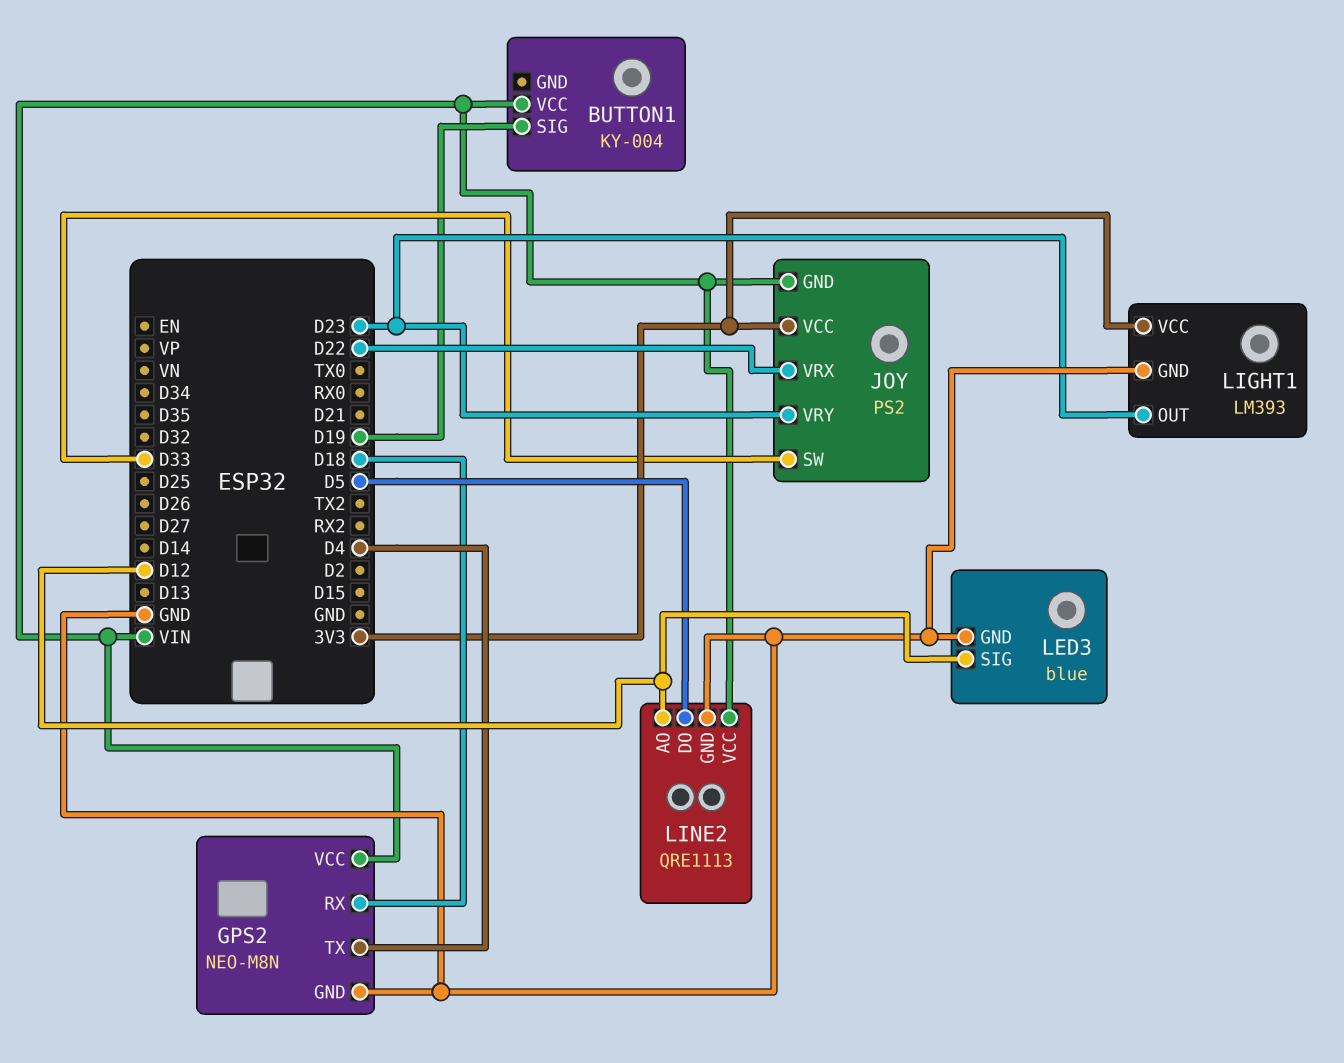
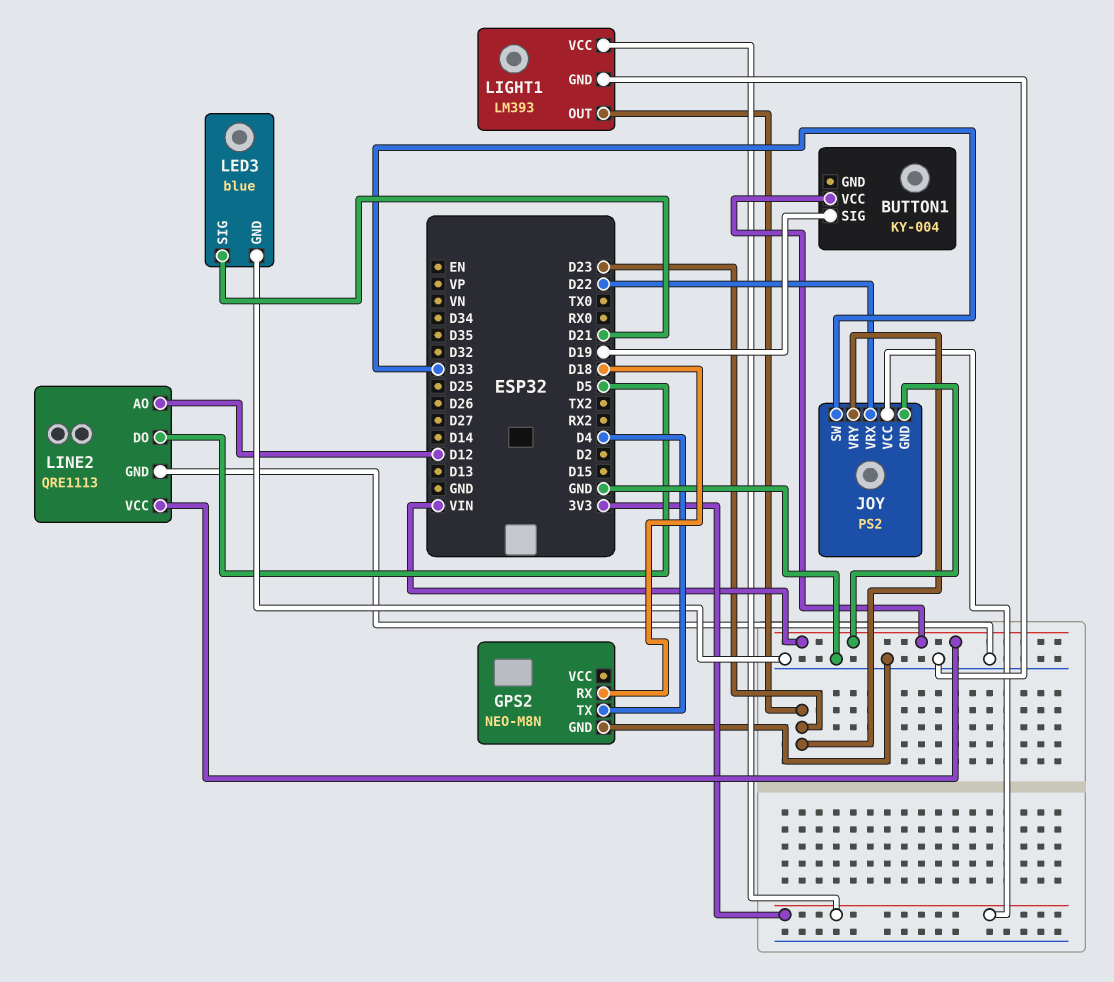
GPS2 pin VCC: VIN -> none
LED3 pin SIG: D12 -> D21

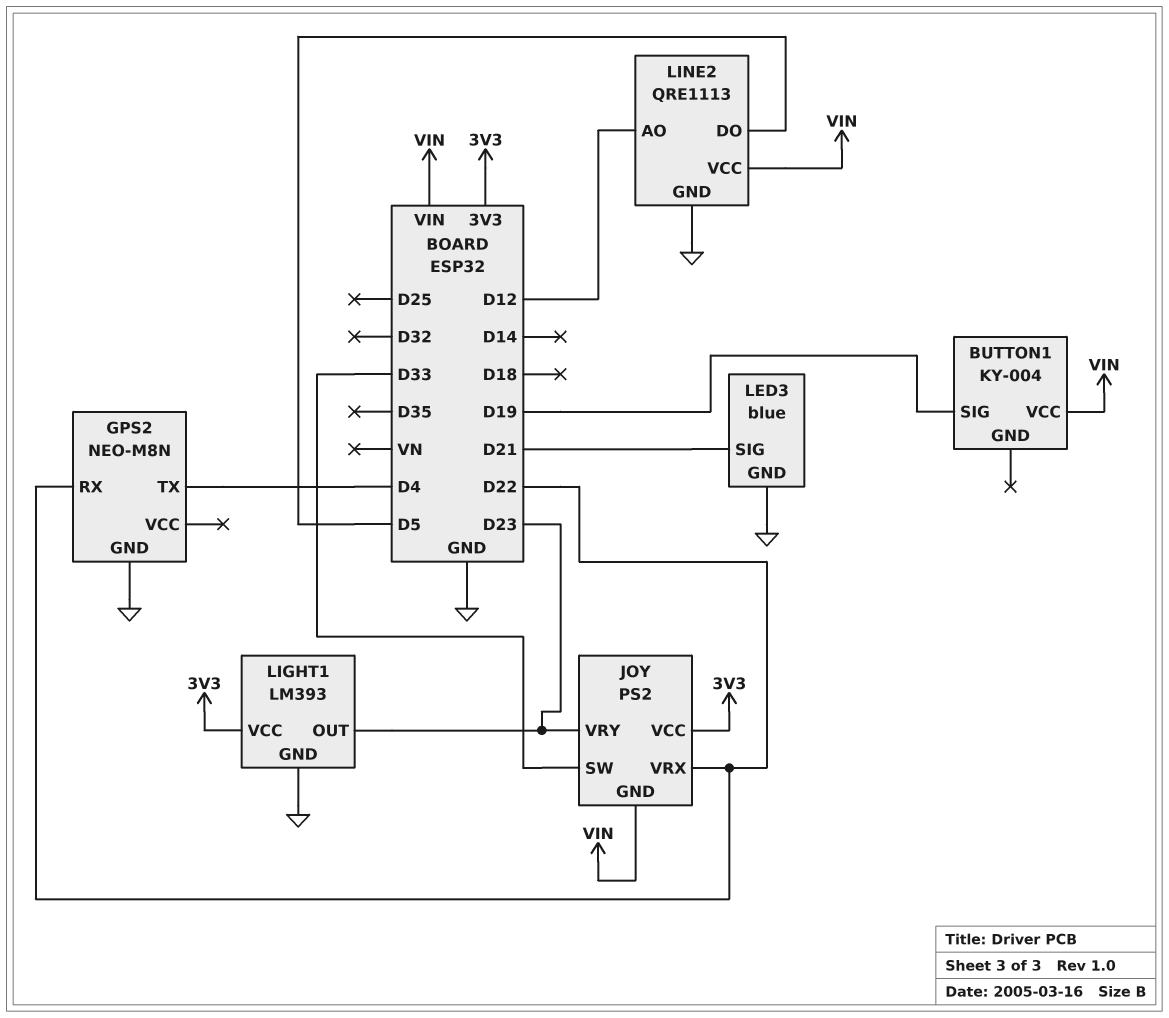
GPS2 pin RX: D18 -> D22

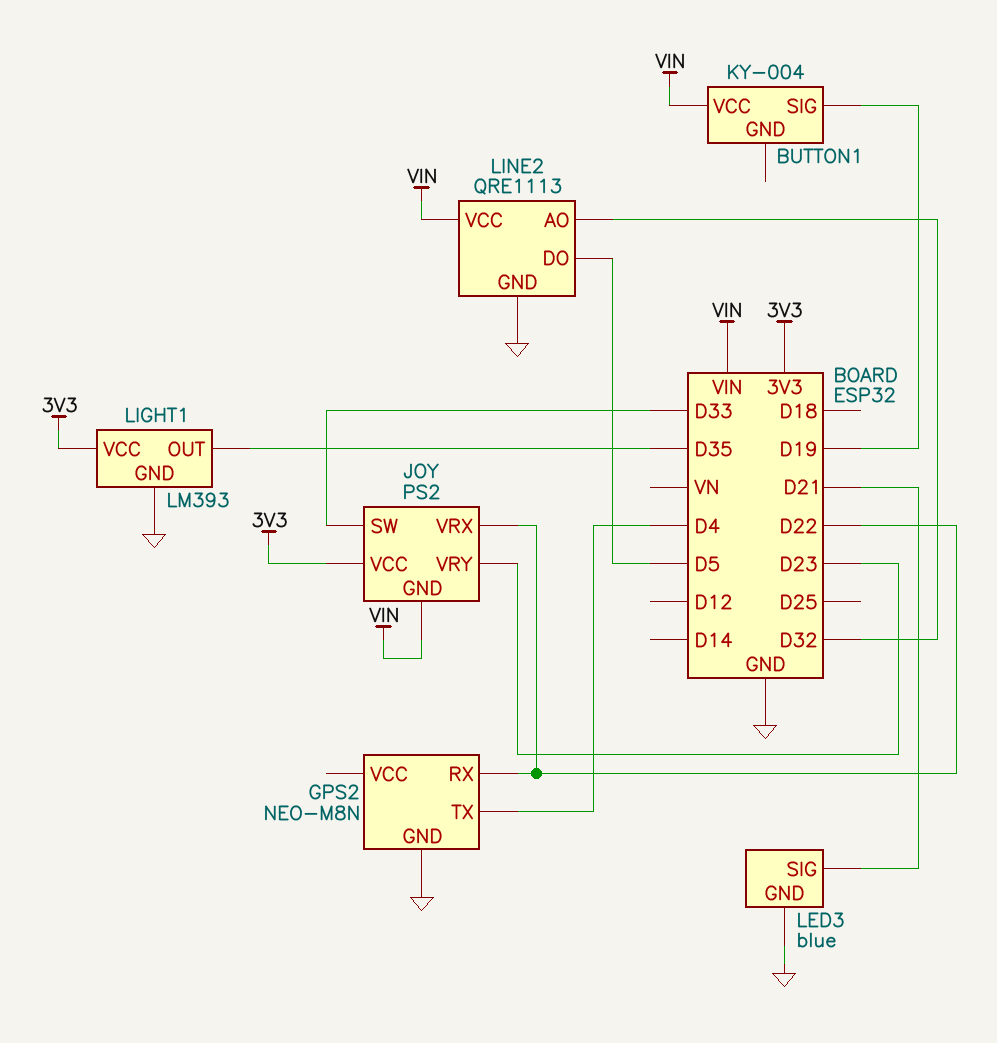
LIGHT1 pin OUT: D23 -> D35
LINE2 pin AO: D12 -> D32

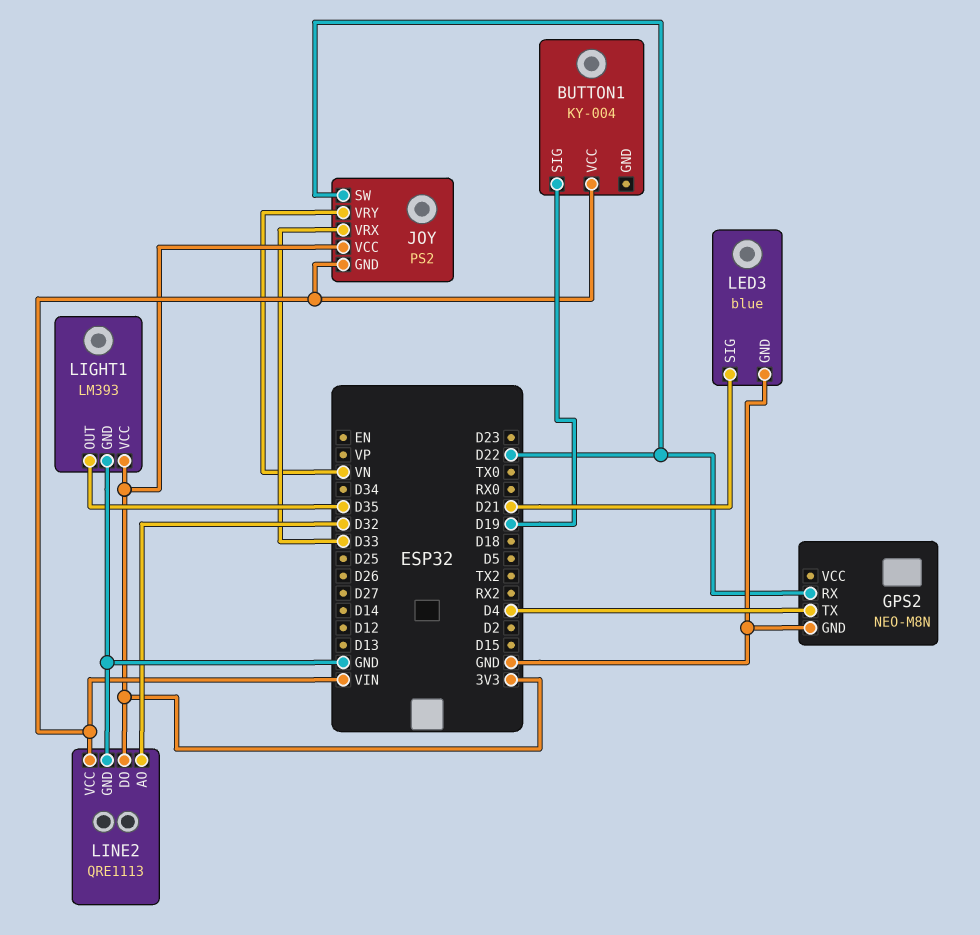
JOY pin SW: D33 -> D22
JOY pin VRX: D22 -> D33
JOY pin VRY: D23 -> VN
LINE2 pin DO: D5 -> 3V3

